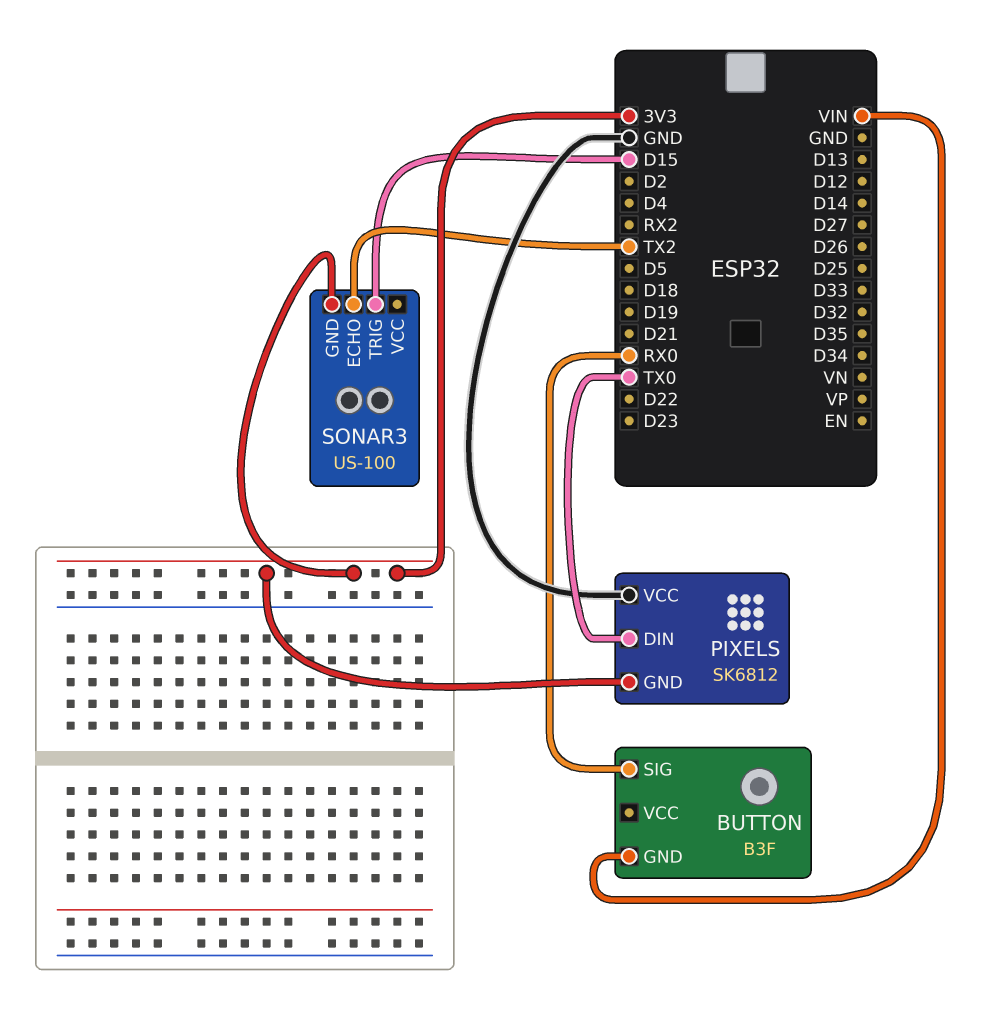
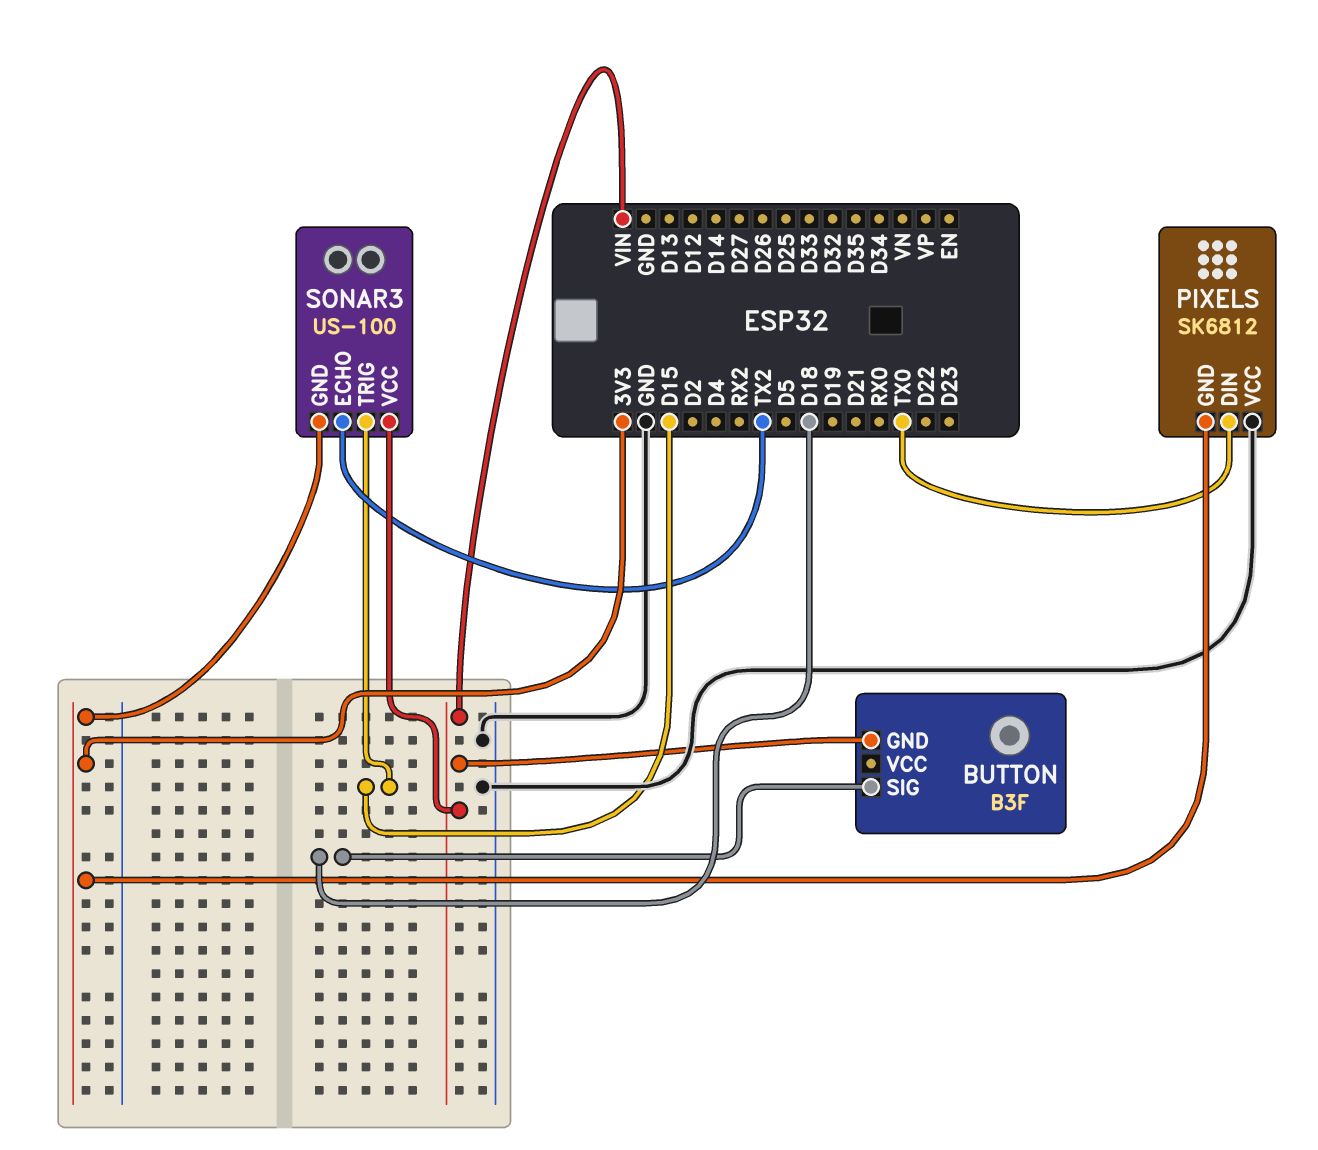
BUTTON pin SIG: RX0 -> D18
SONAR3 pin VCC: none -> VIN

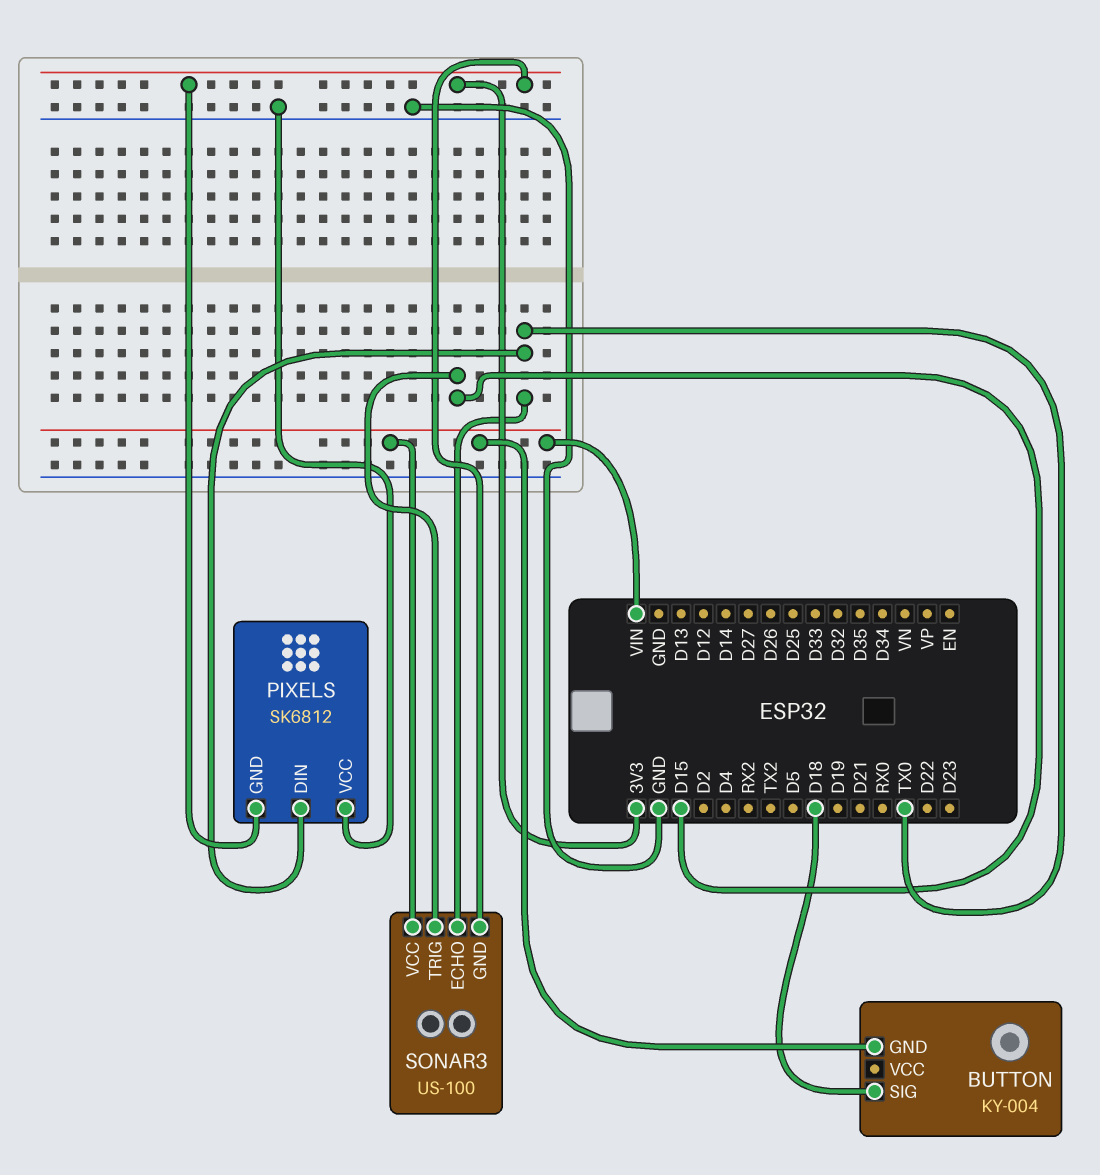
BUTTON: B3F -> KY-004
SONAR3 pin ECHO: TX2 -> TX0

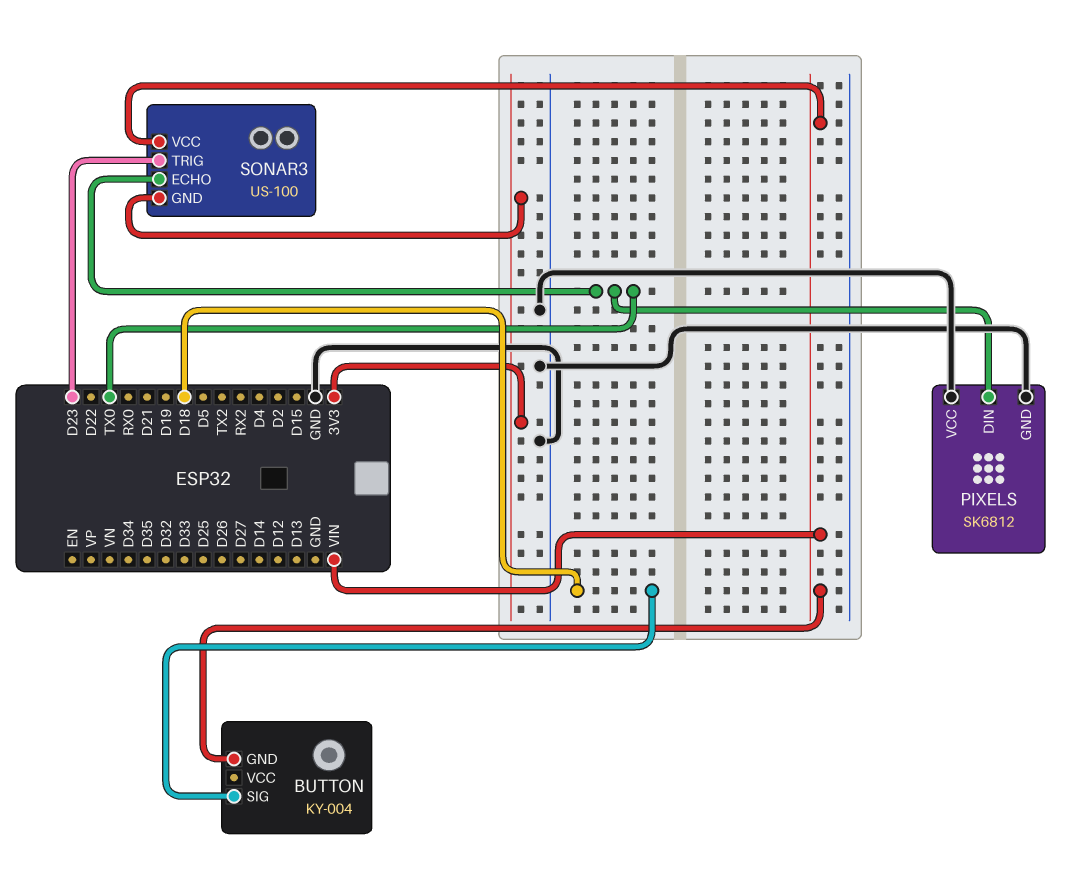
PIXELS pin GND: 3V3 -> GND
SONAR3 pin TRIG: D15 -> D23

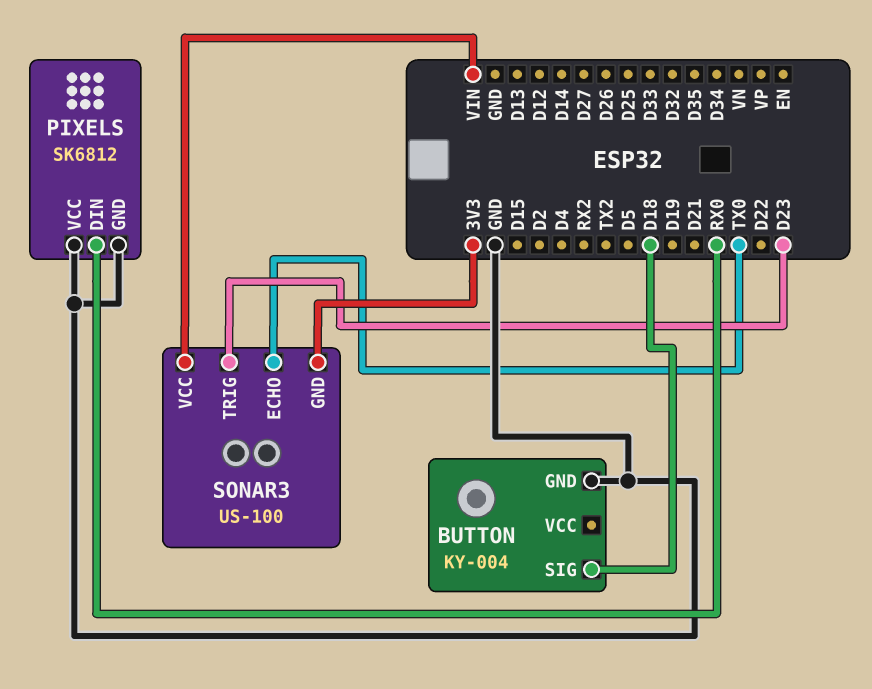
BUTTON pin GND: VIN -> GND
PIXELS pin DIN: TX0 -> RX0

